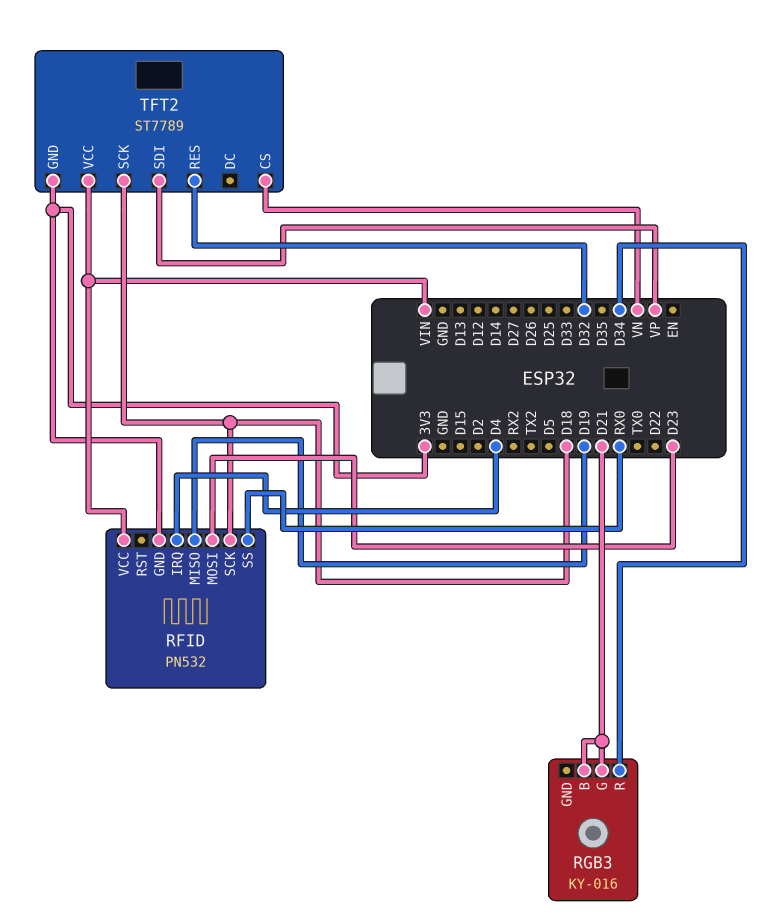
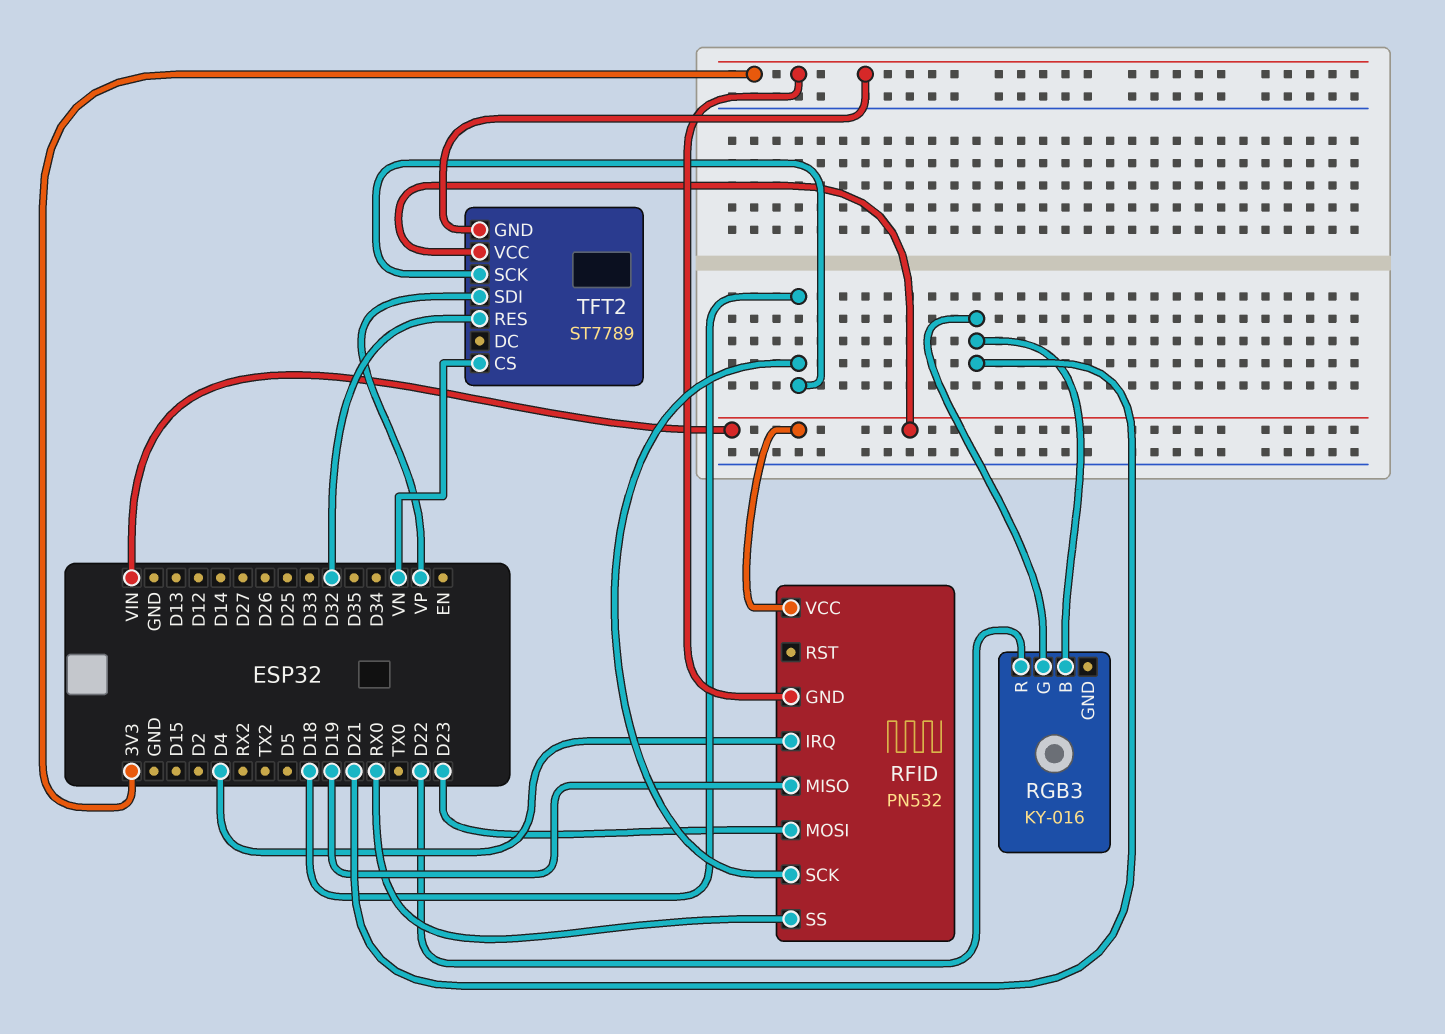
RGB3 pin R: D34 -> D22

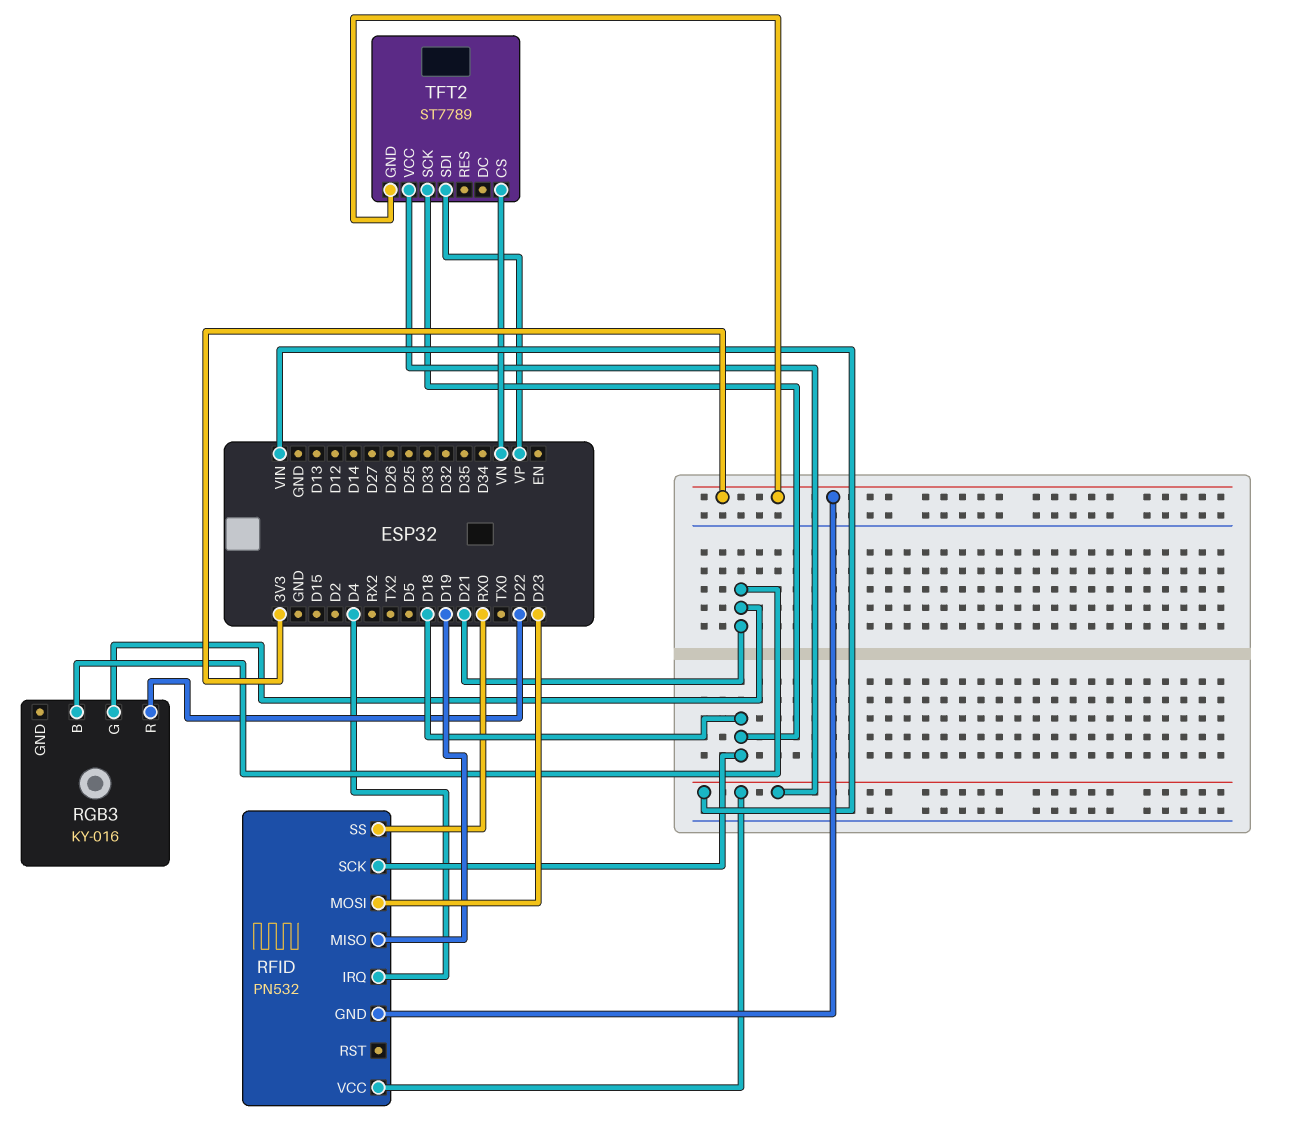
TFT2 pin RES: D32 -> none

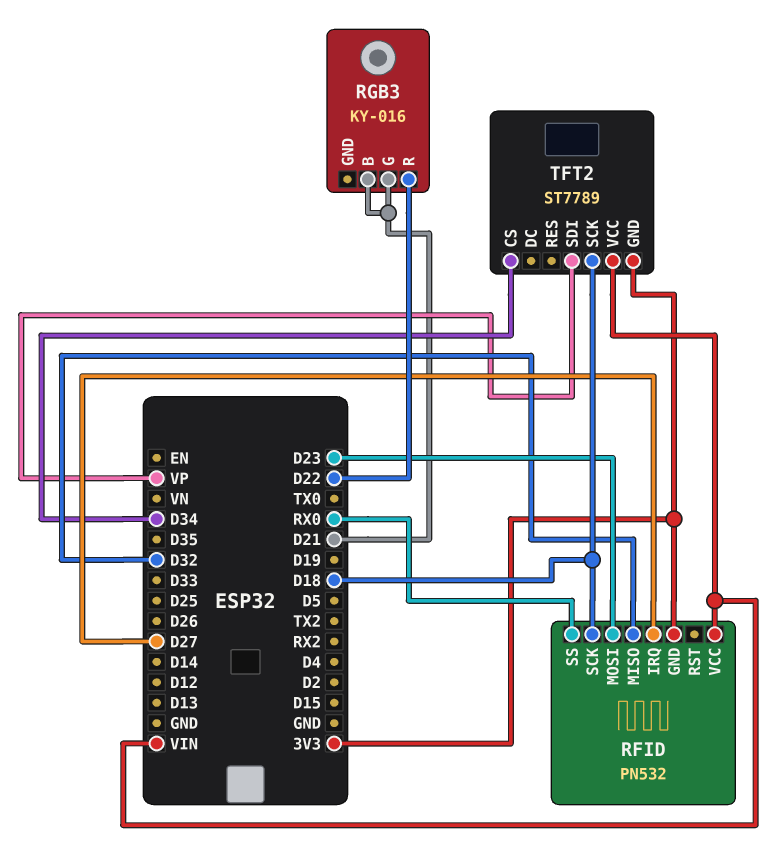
RFID pin IRQ: D4 -> D27
RFID pin MISO: D19 -> D32
TFT2 pin CS: VN -> D34

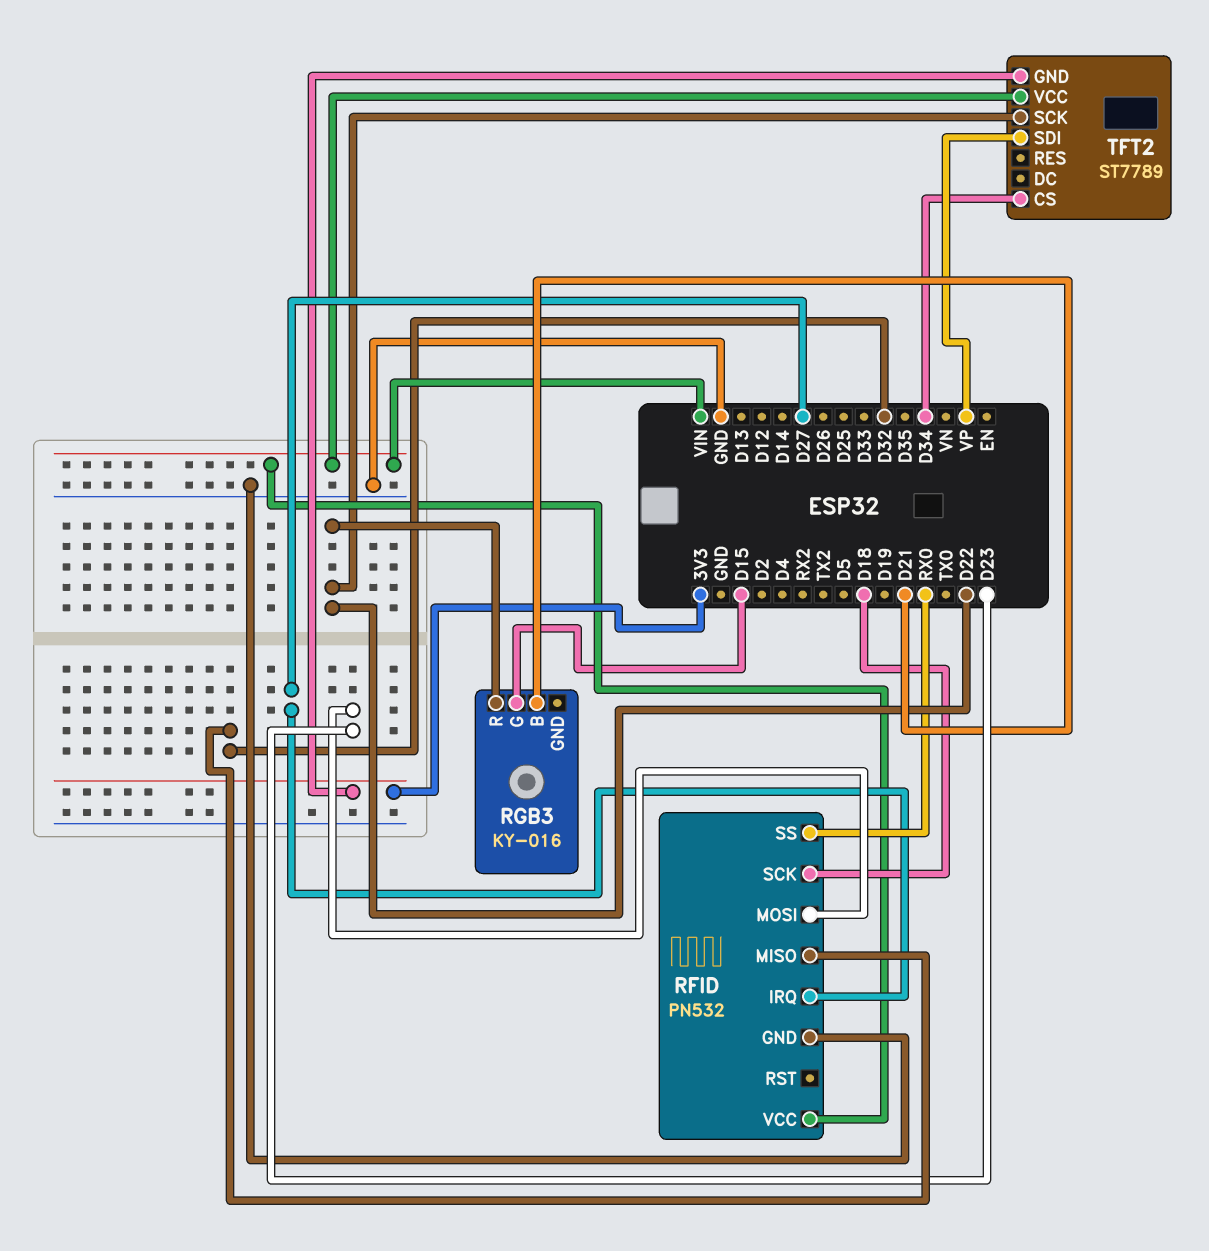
RFID pin GND: 3V3 -> GND
RGB3 pin G: D21 -> D15
TFT2 pin SCK: D18 -> D22

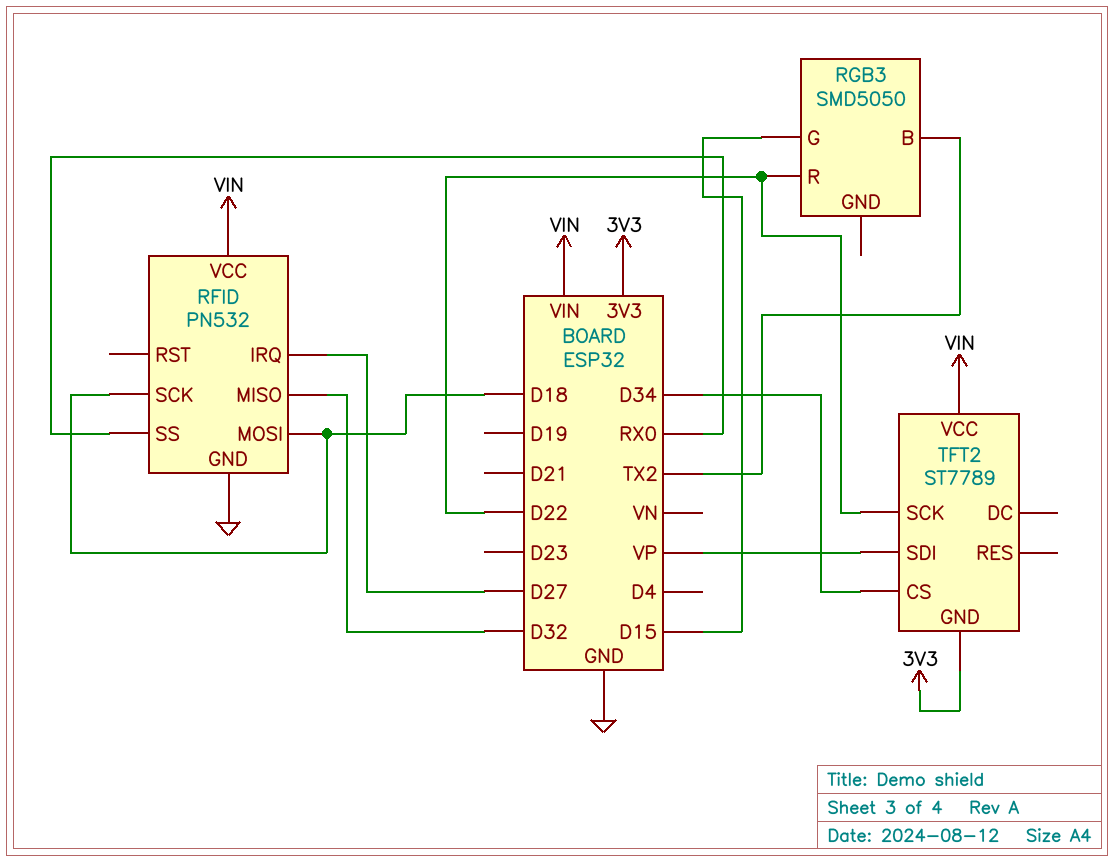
RFID pin MOSI: D23 -> D18
RGB3: KY-016 -> SMD5050
RGB3 pin B: D21 -> TX2

